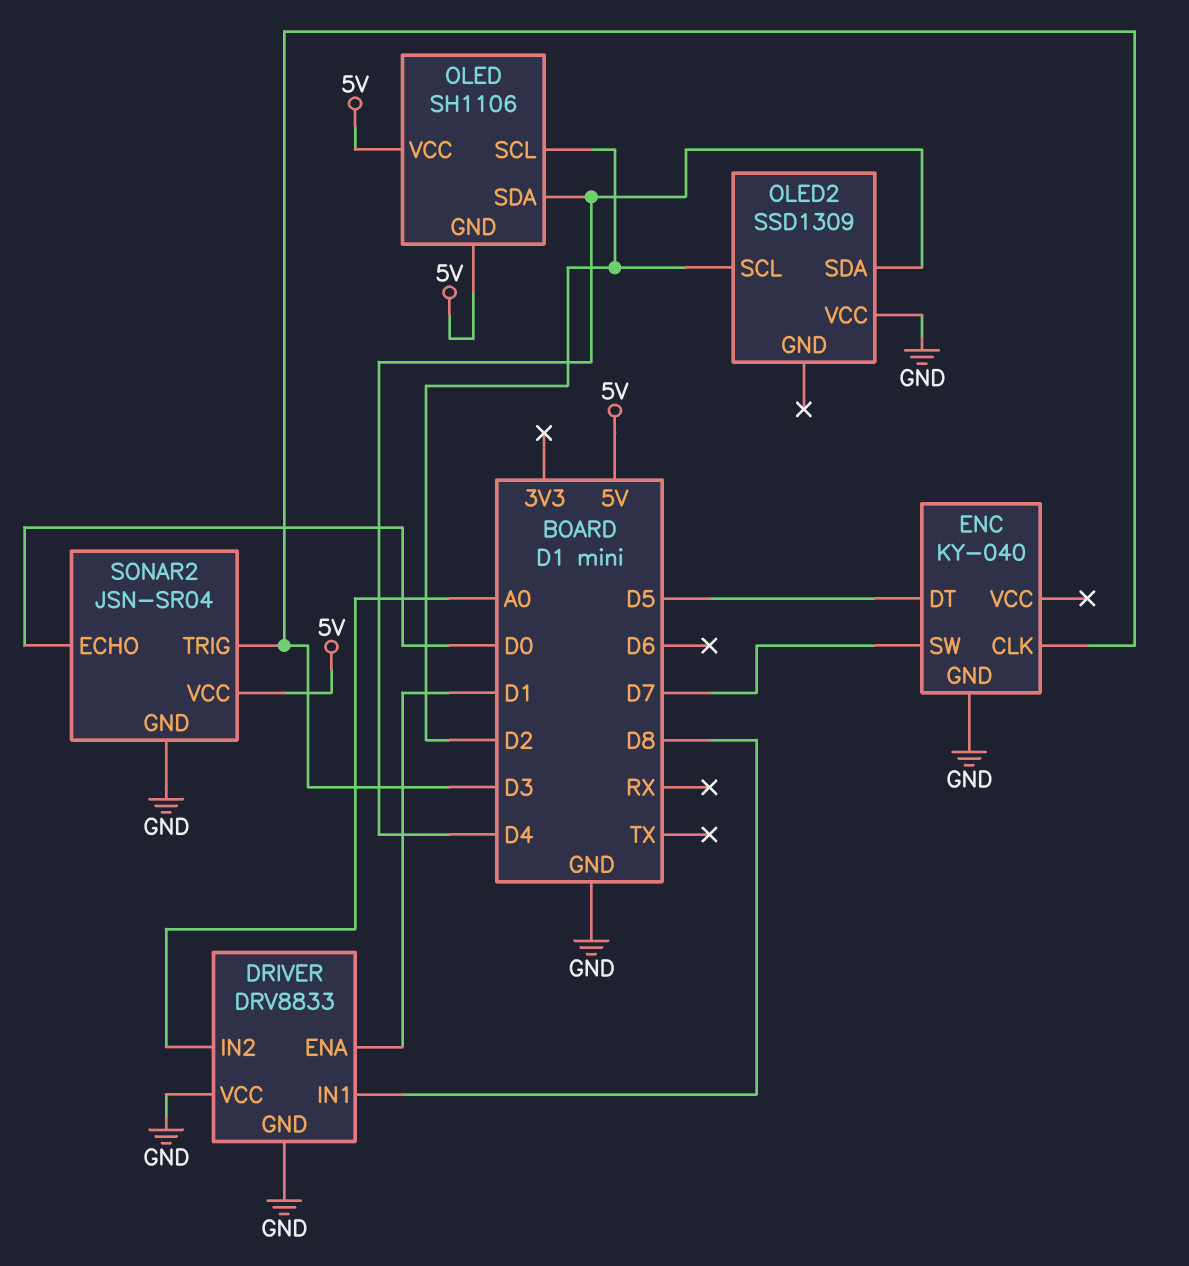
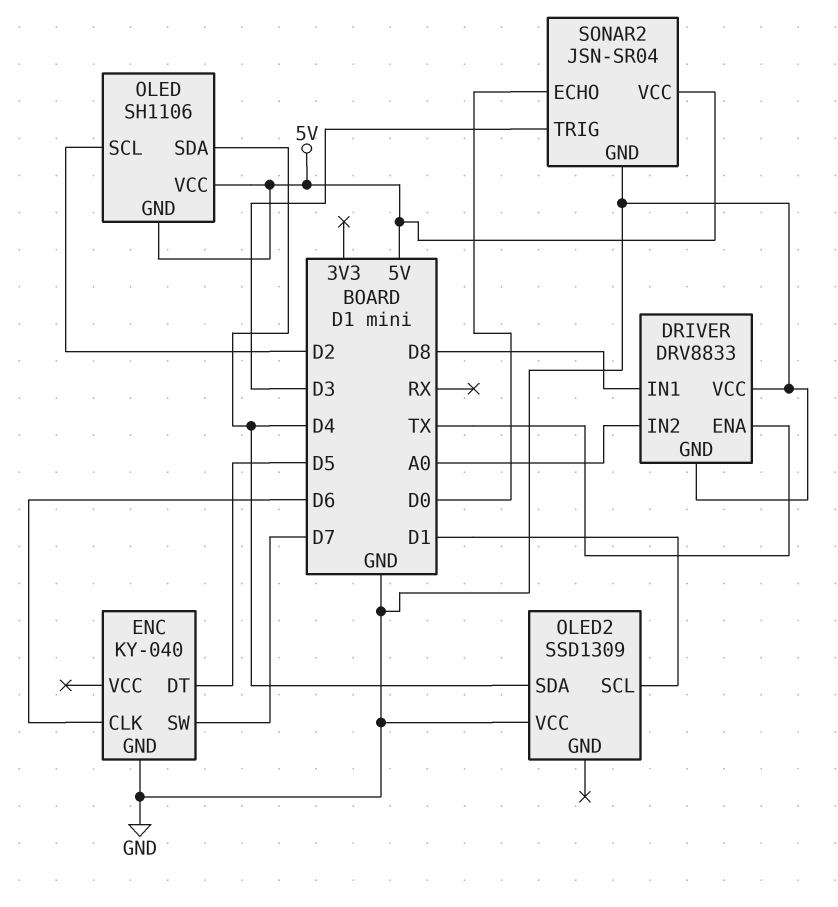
DRIVER pin ENA: D1 -> TX
ENC pin CLK: D3 -> D6
OLED2 pin SCL: D2 -> D1

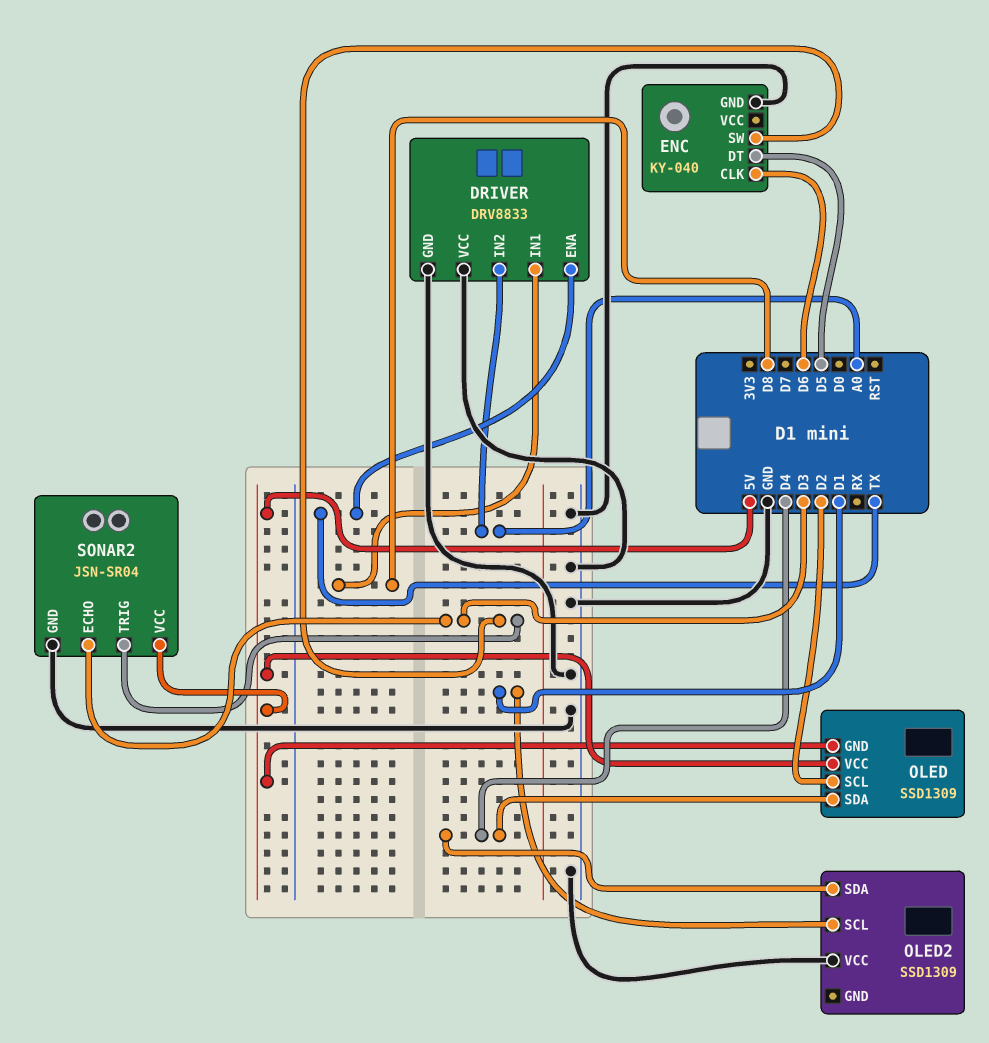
ENC pin SW: D7 -> D3
OLED: SH1106 -> SSD1309
SONAR2 pin ECHO: D0 -> D3

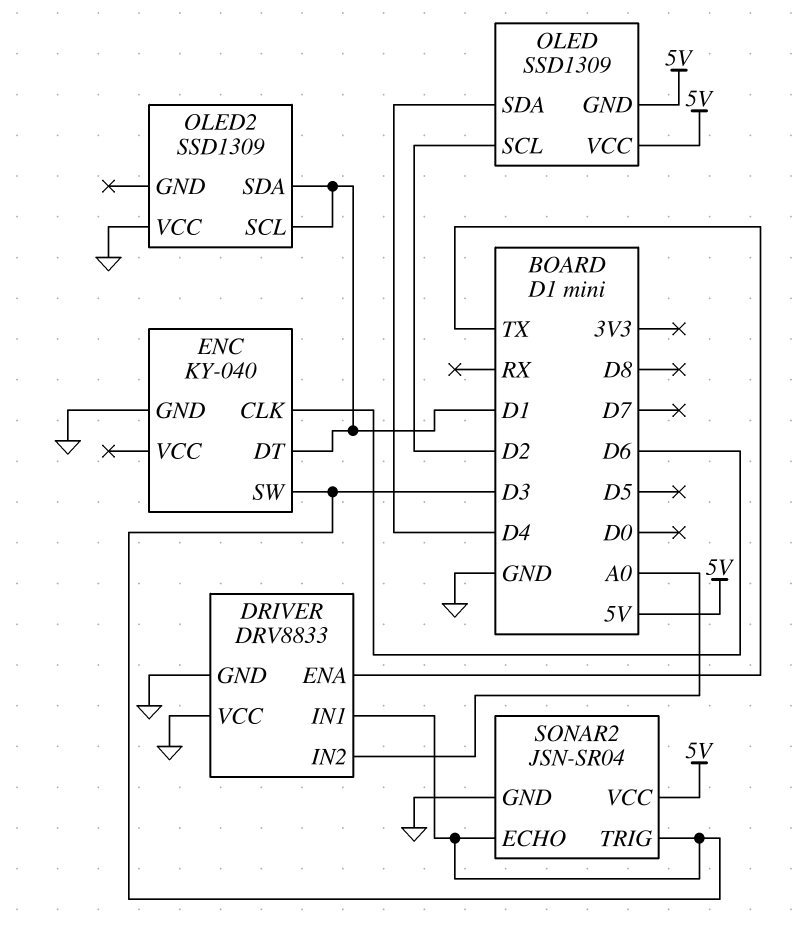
DRIVER pin IN1: D8 -> D3
ENC pin DT: D5 -> D1
OLED2 pin SDA: D4 -> D1

